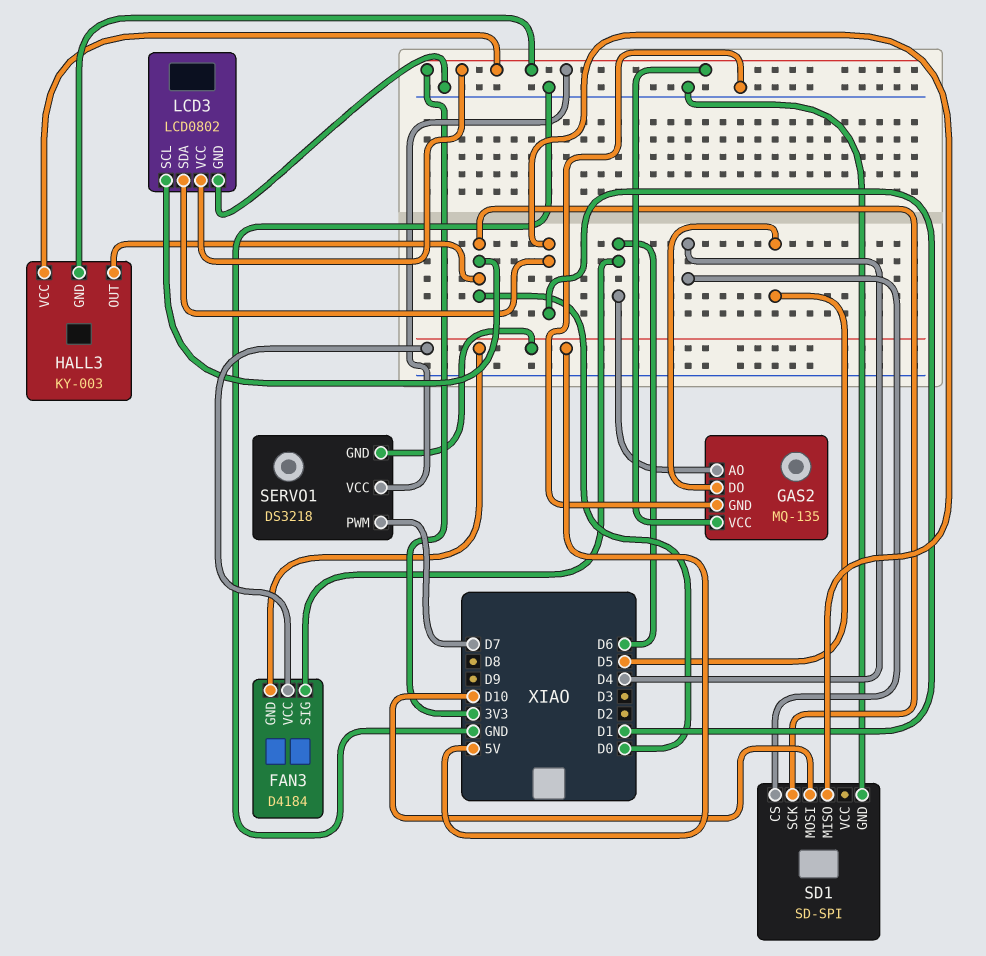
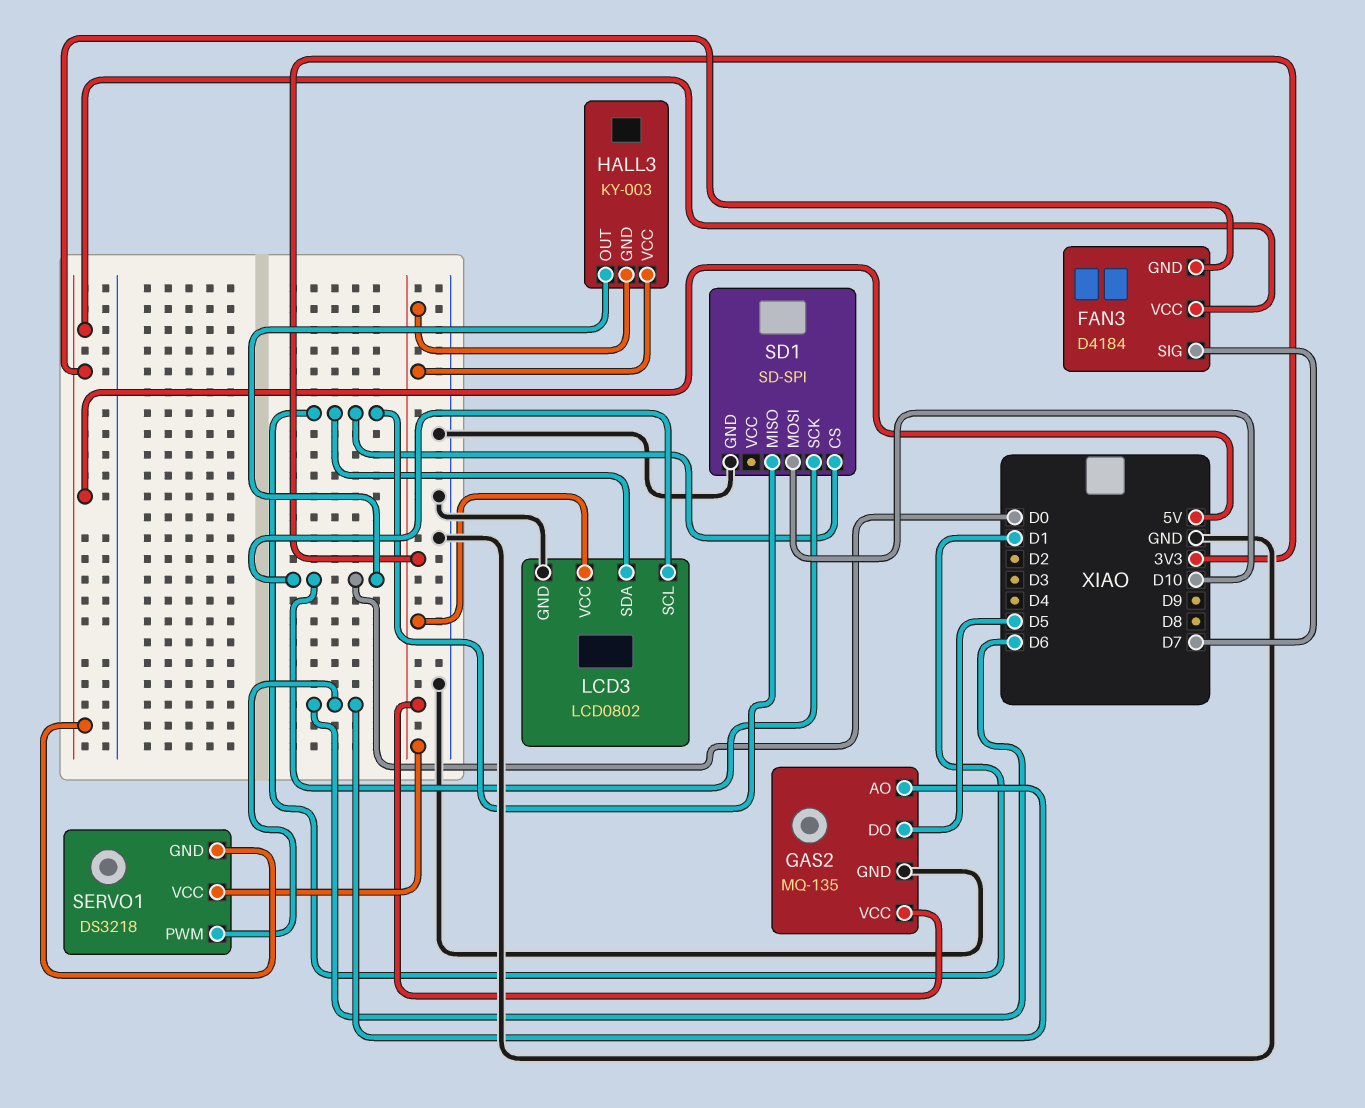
FAN3 pin SIG: D6 -> D7
SD1 pin CS: D4 -> D1
SERVO1 pin PWM: D7 -> D6

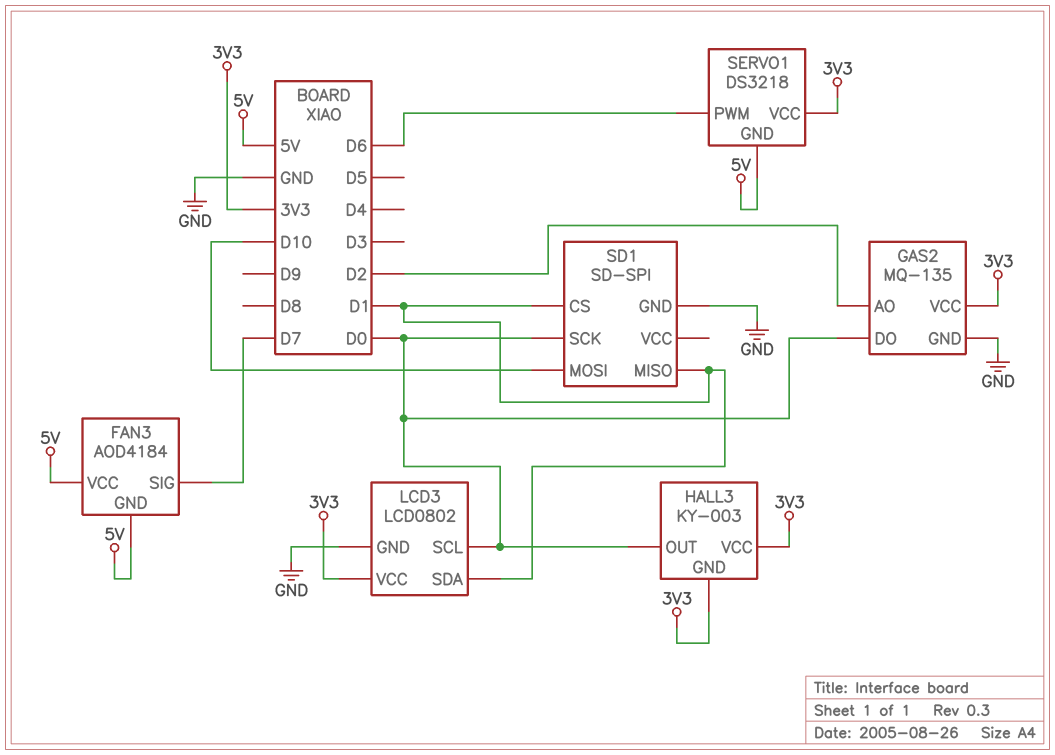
FAN3: D4184 -> AOD4184
GAS2 pin AO: D6 -> D2
GAS2 pin DO: D5 -> D0

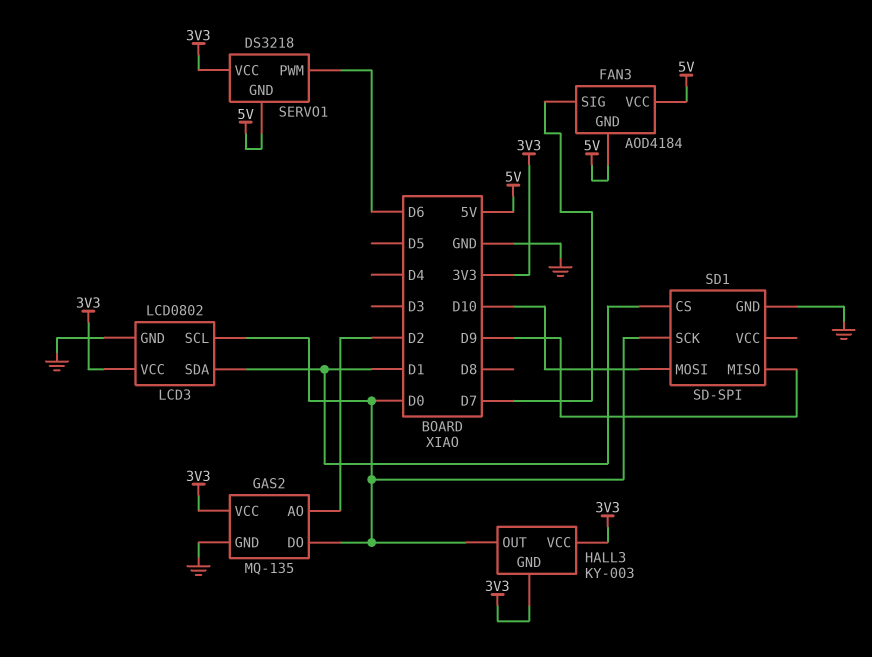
SD1 pin MISO: D1 -> D9

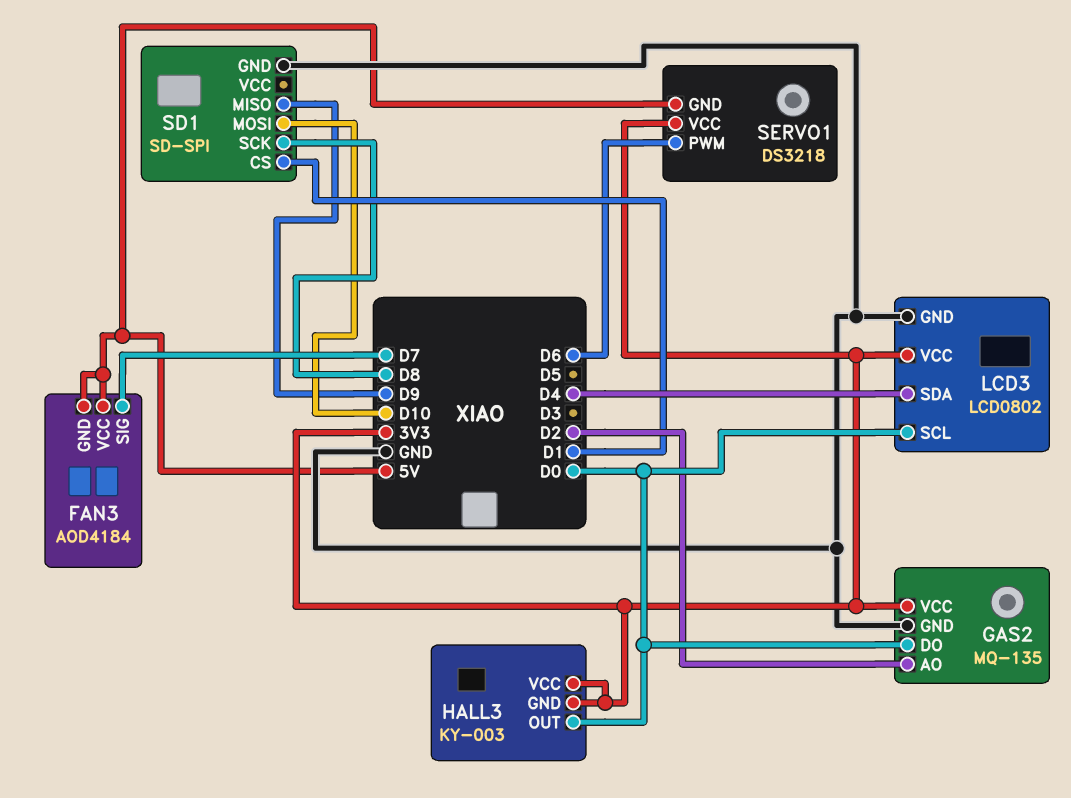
LCD3 pin SDA: D1 -> D4
SD1 pin SCK: D0 -> D8

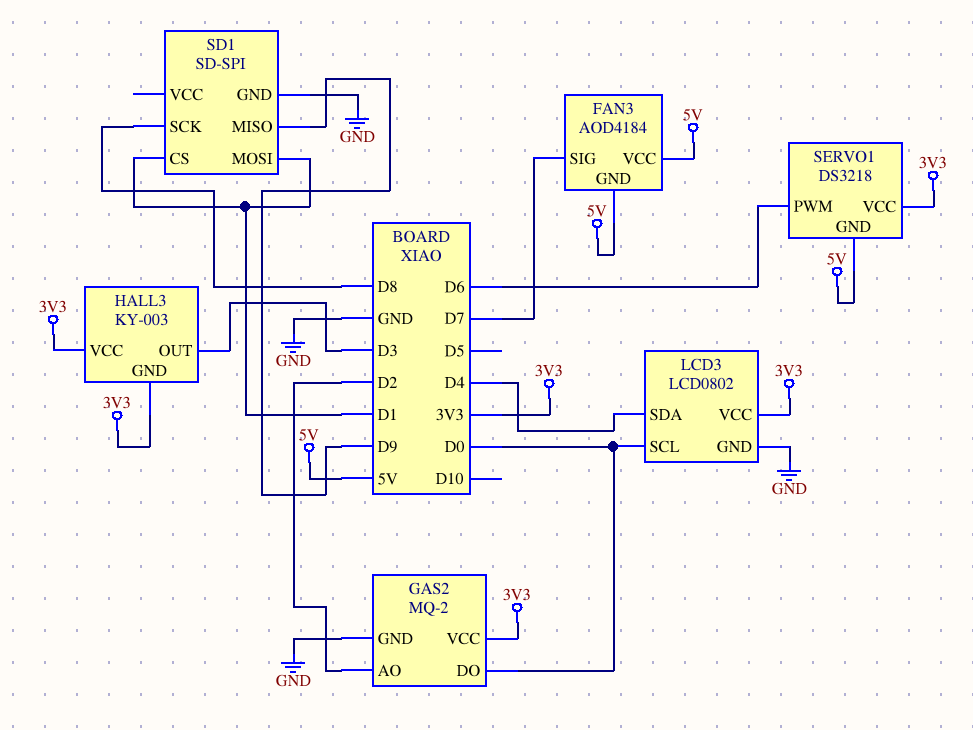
GAS2: MQ-135 -> MQ-2
HALL3 pin OUT: D0 -> D3
SD1 pin MOSI: D10 -> D1

